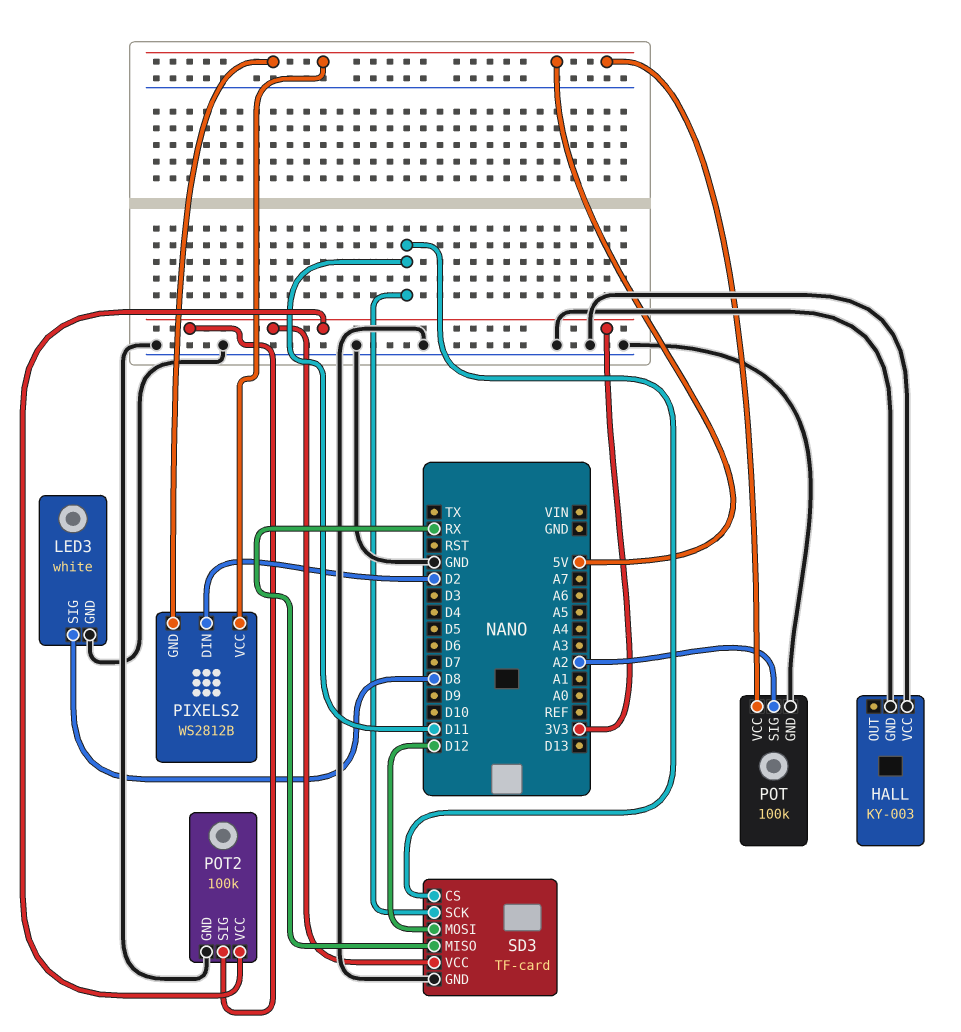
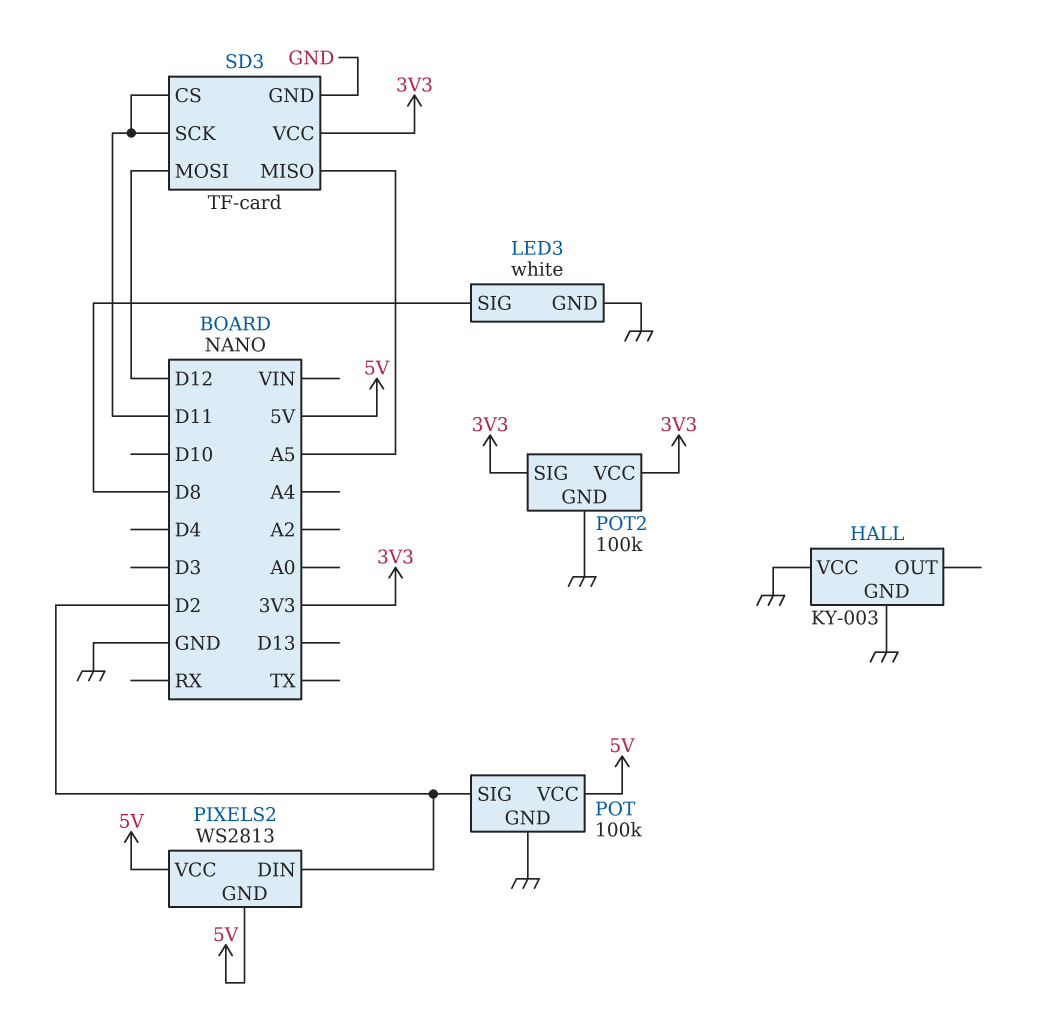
PIXELS2: WS2812B -> WS2813
POT pin SIG: A2 -> D2
SD3 pin MISO: RX -> A5

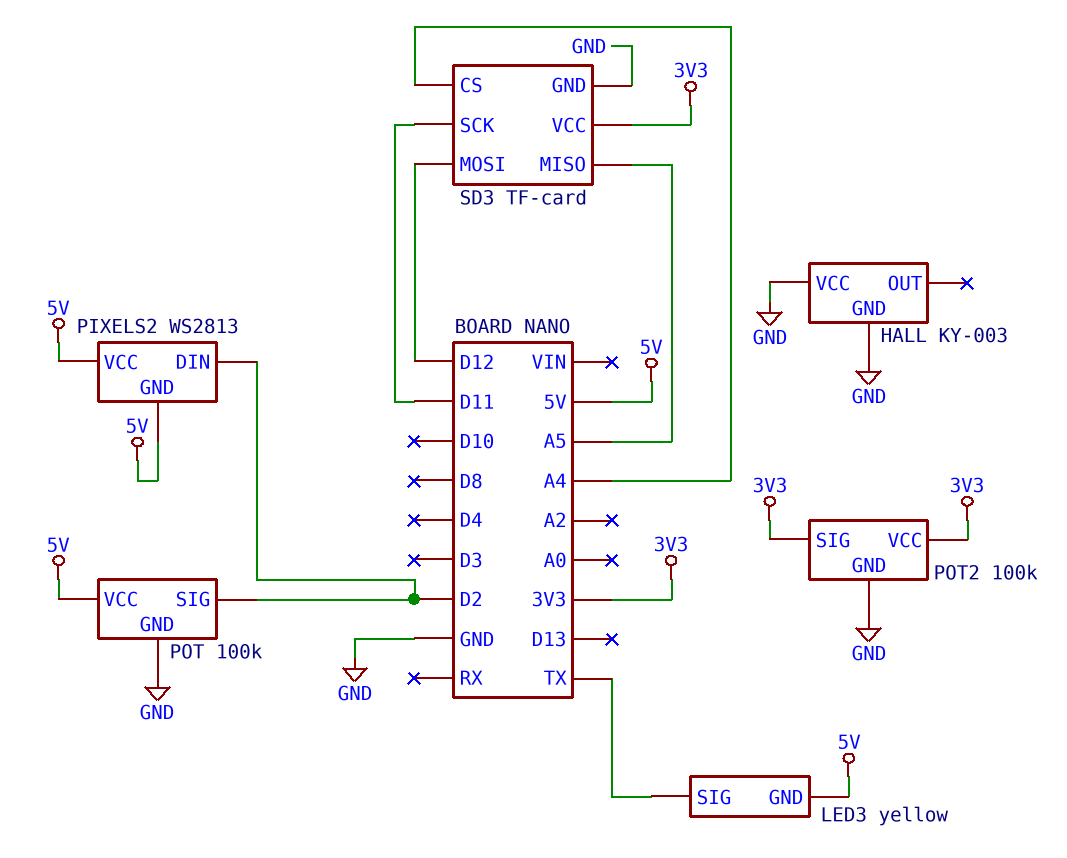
LED3: white -> yellow
LED3 pin GND: GND -> 5V
LED3 pin SIG: D8 -> TX
SD3 pin CS: D11 -> A4

